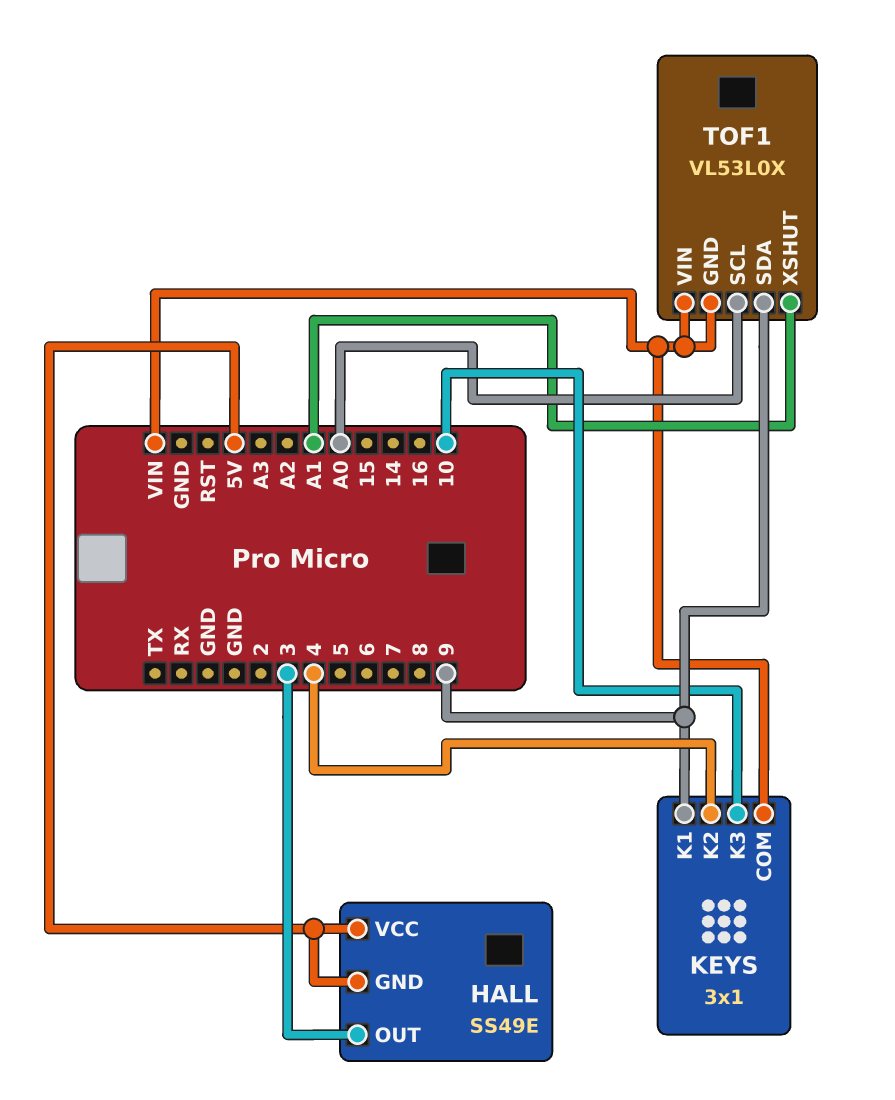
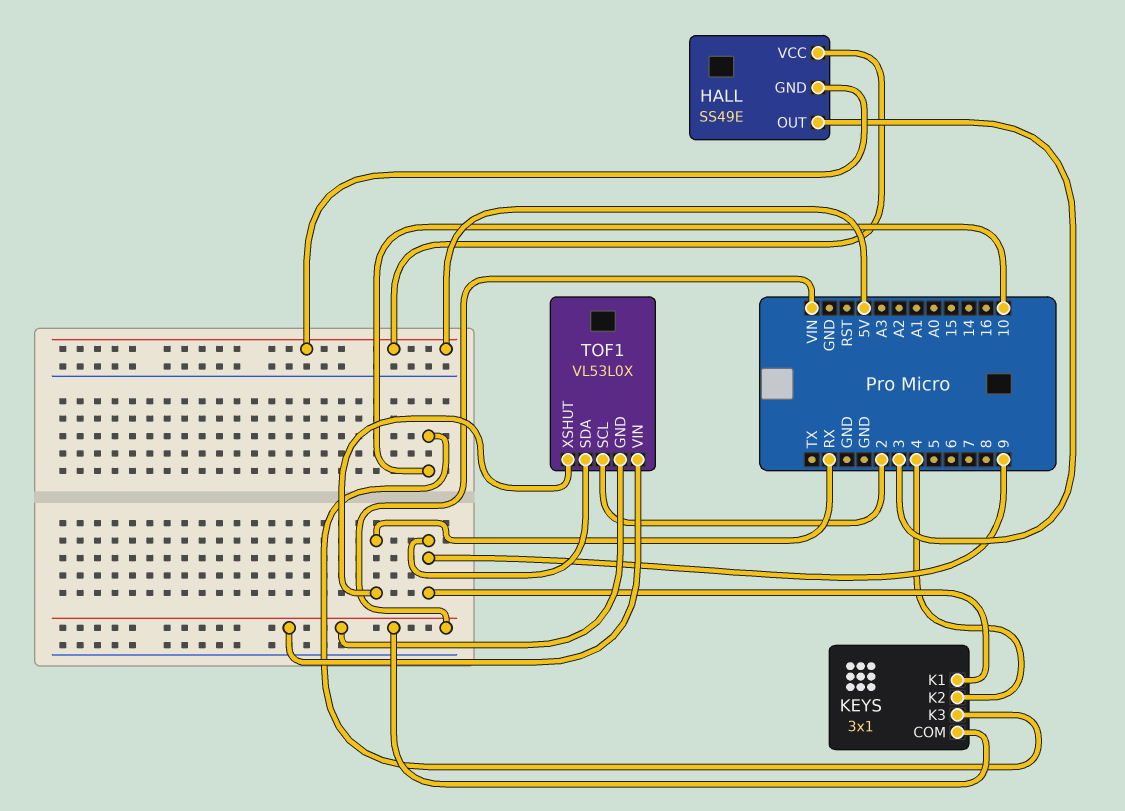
TOF1 pin SCL: A0 -> 2
TOF1 pin XSHUT: A1 -> RX

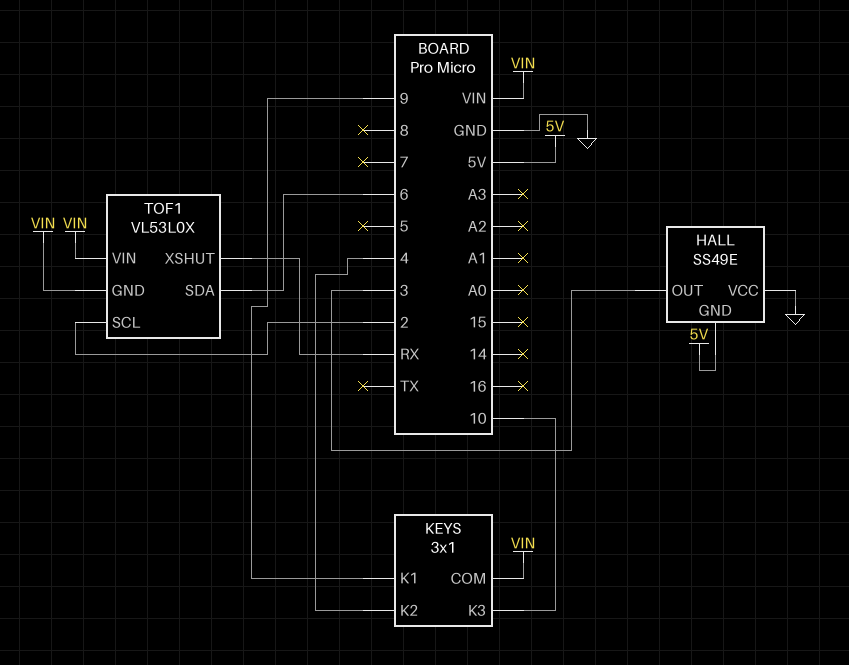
HALL pin VCC: 5V -> GND
TOF1 pin SDA: 9 -> 6

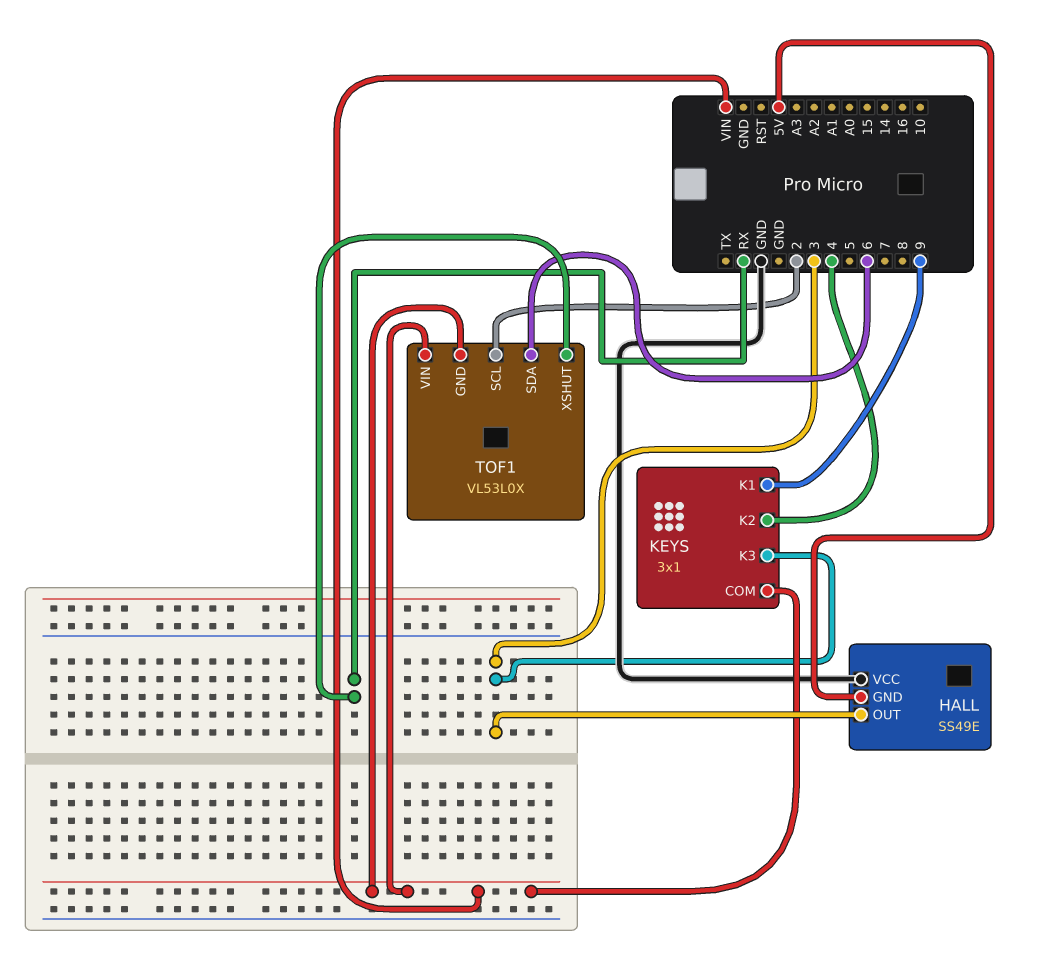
KEYS pin K3: 10 -> 3

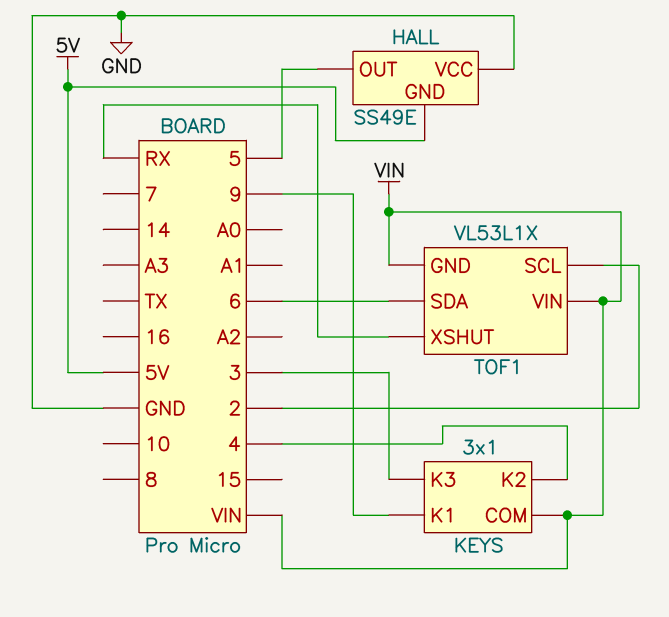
HALL pin OUT: 3 -> 5
TOF1: VL53L0X -> VL53L1X

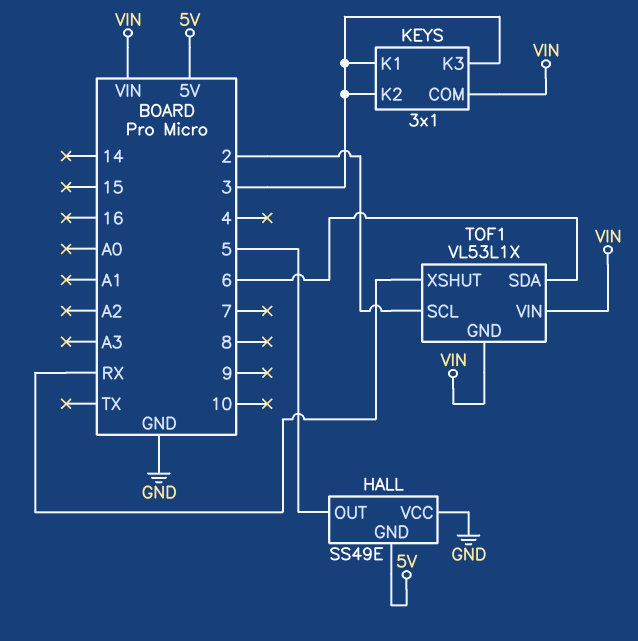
KEYS pin K1: 9 -> 3
KEYS pin K2: 4 -> 3

